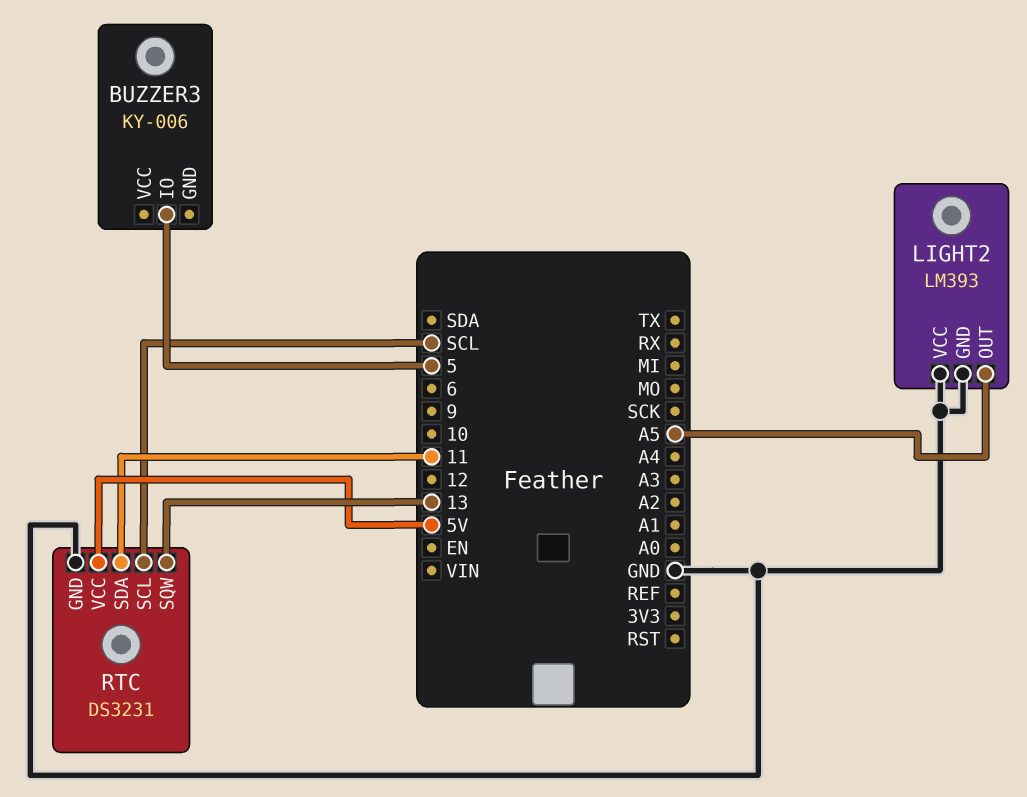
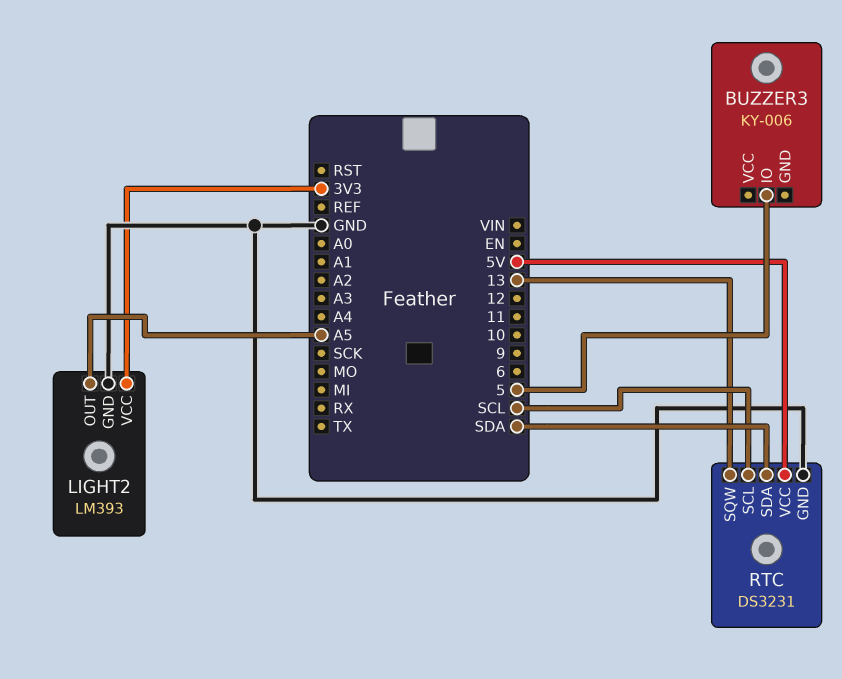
LIGHT2 pin VCC: GND -> 3V3
RTC pin SDA: 11 -> SDA

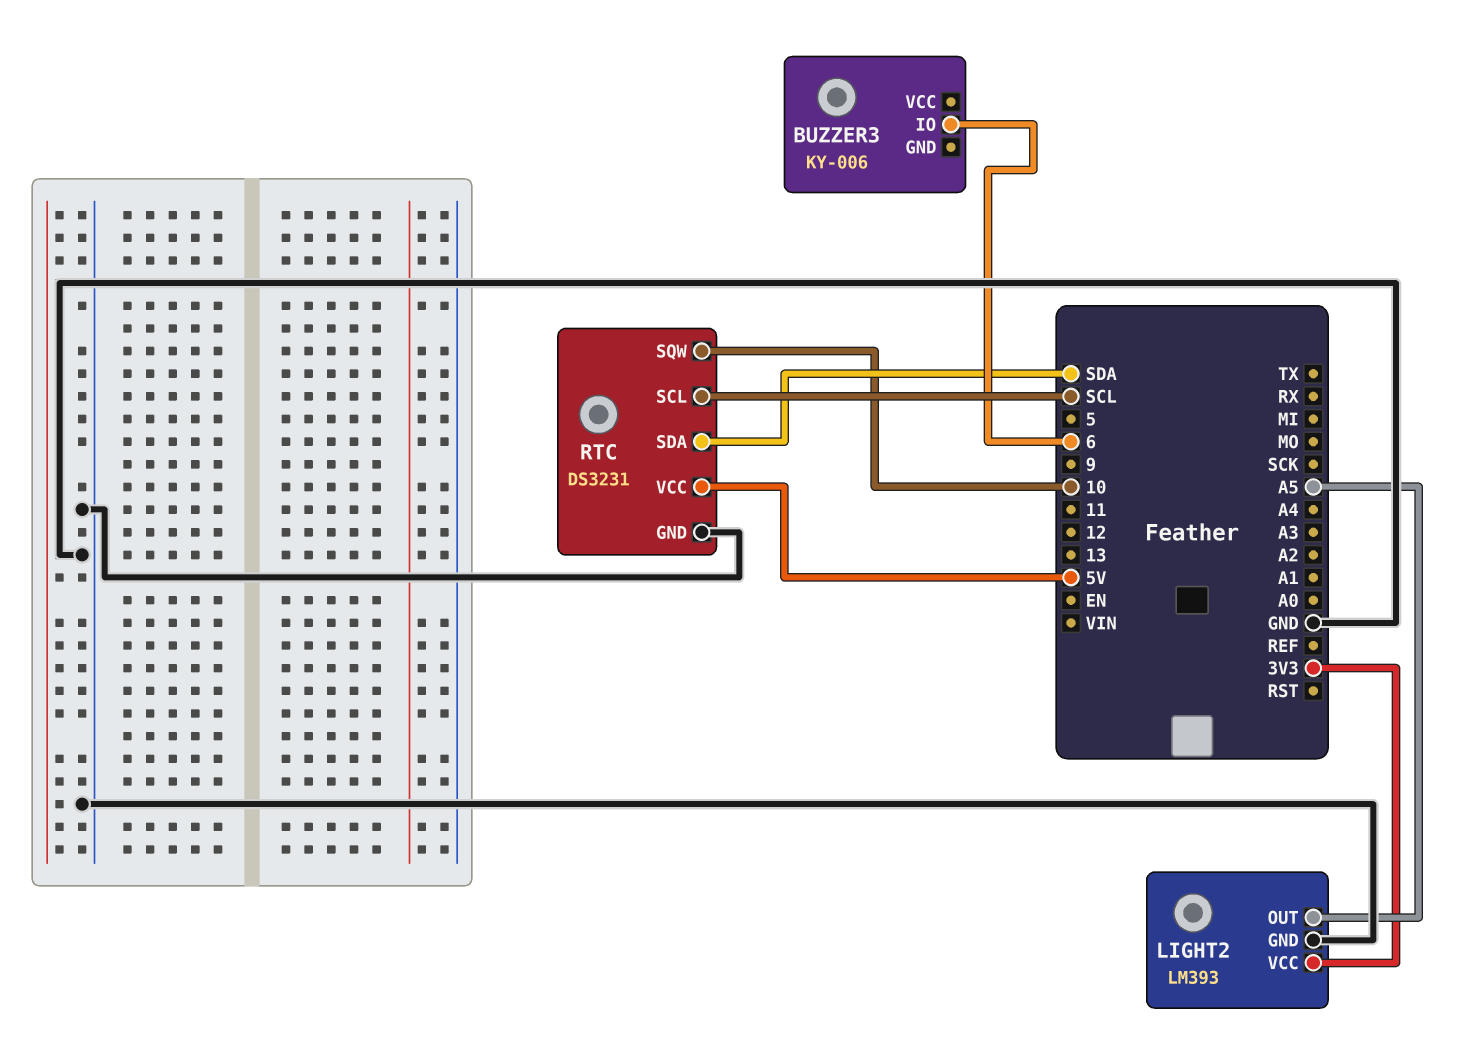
BUZZER3 pin IO: 5 -> 6
RTC pin SQW: 13 -> 10

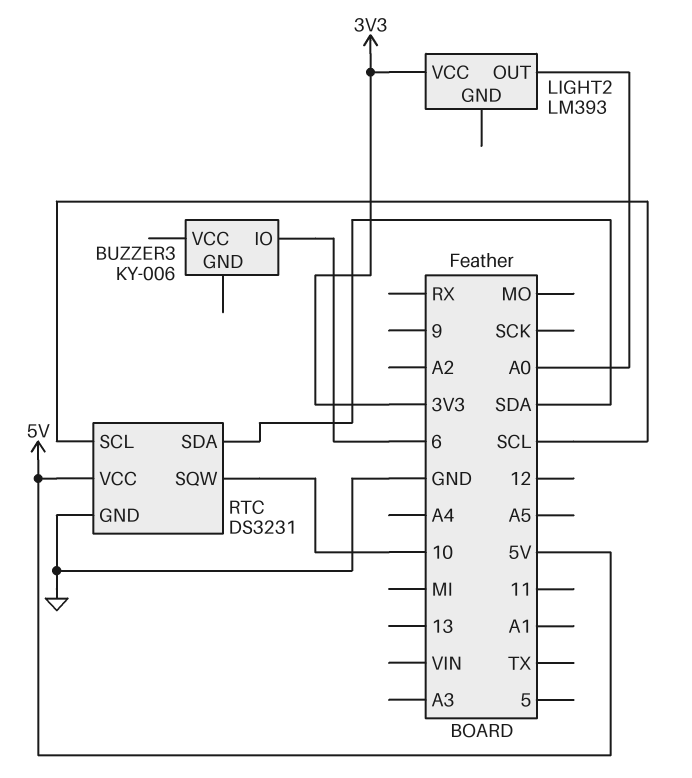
LIGHT2 pin GND: GND -> none
LIGHT2 pin OUT: A5 -> A0

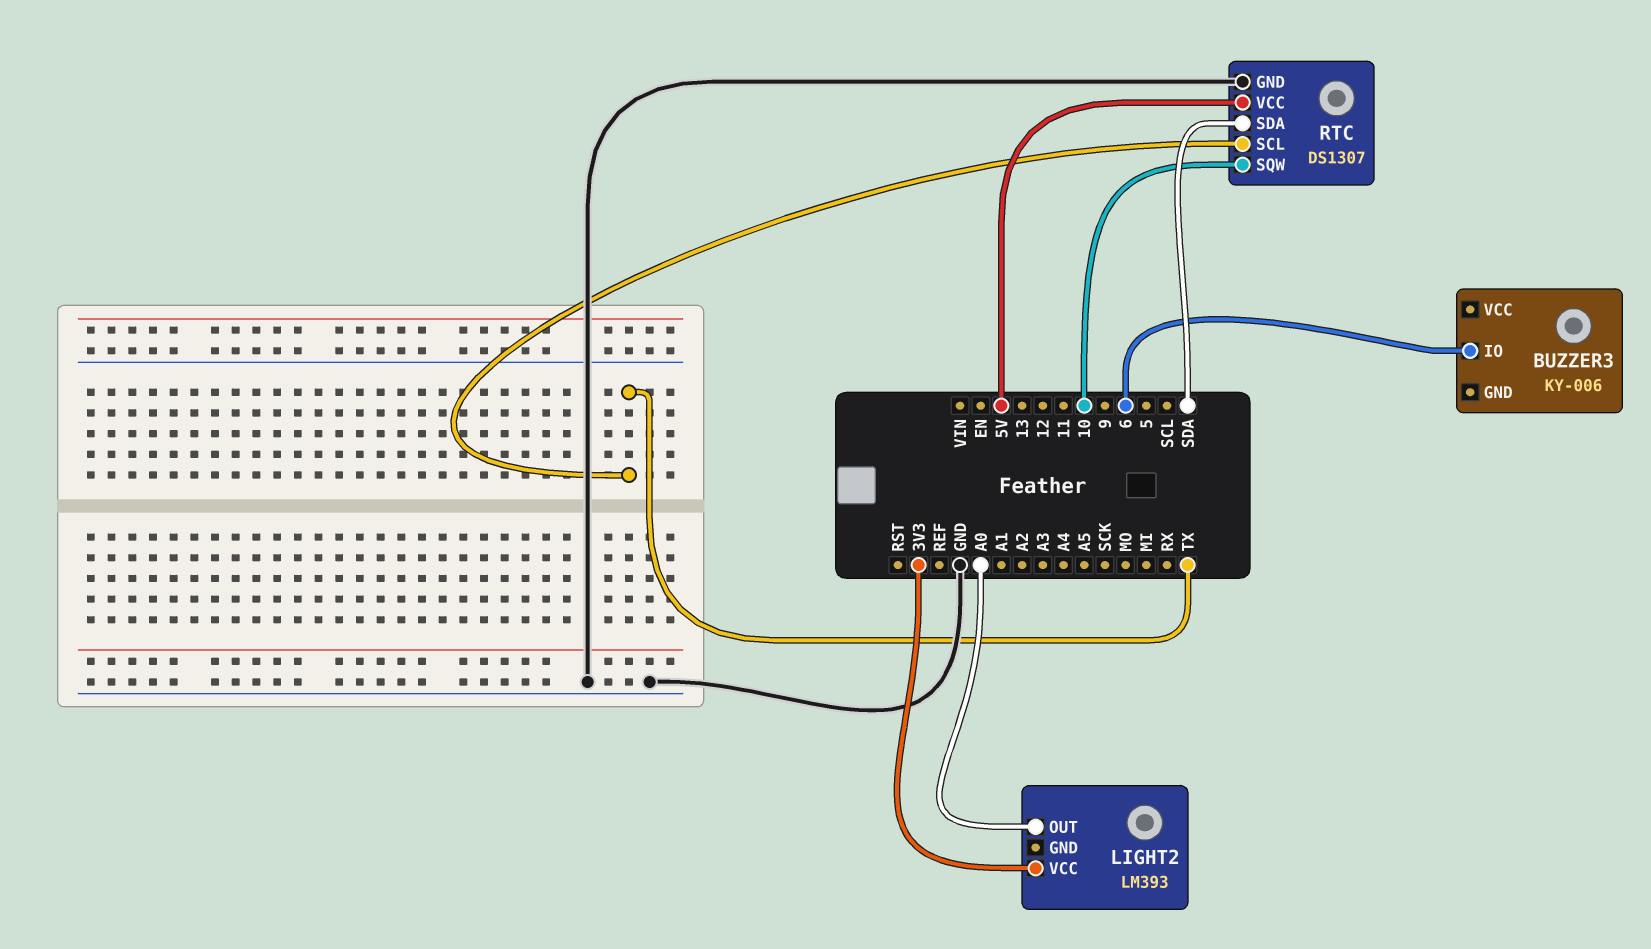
RTC: DS3231 -> DS1307
RTC pin SCL: SCL -> TX

